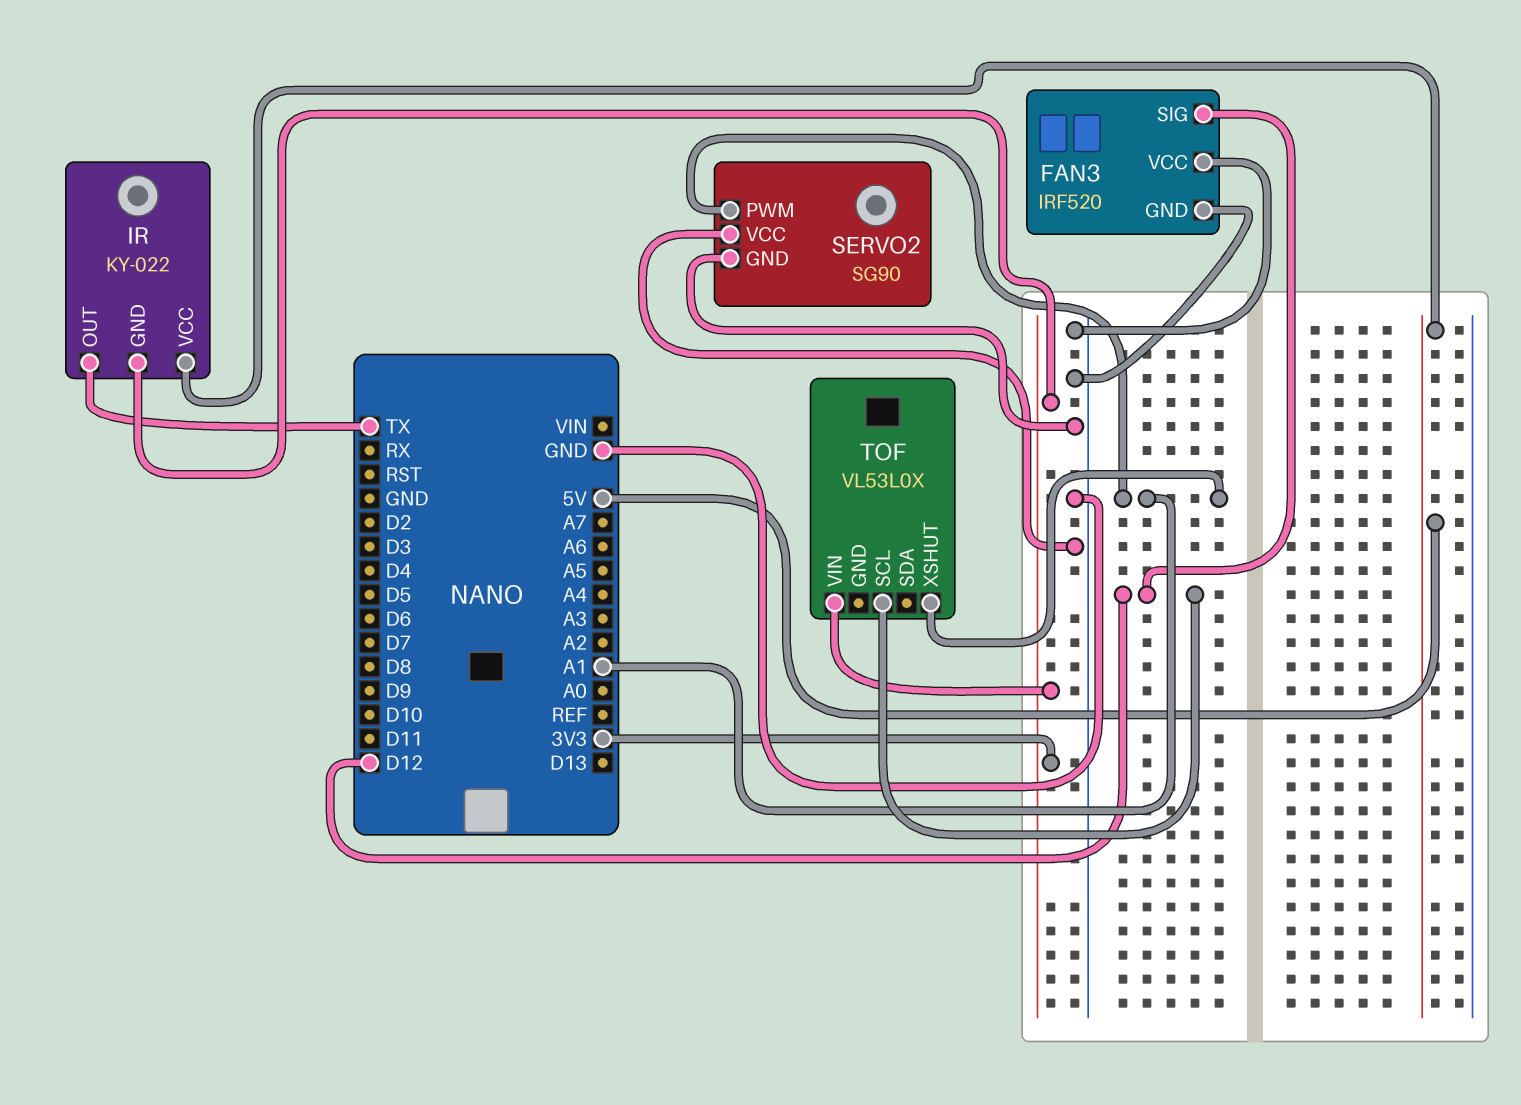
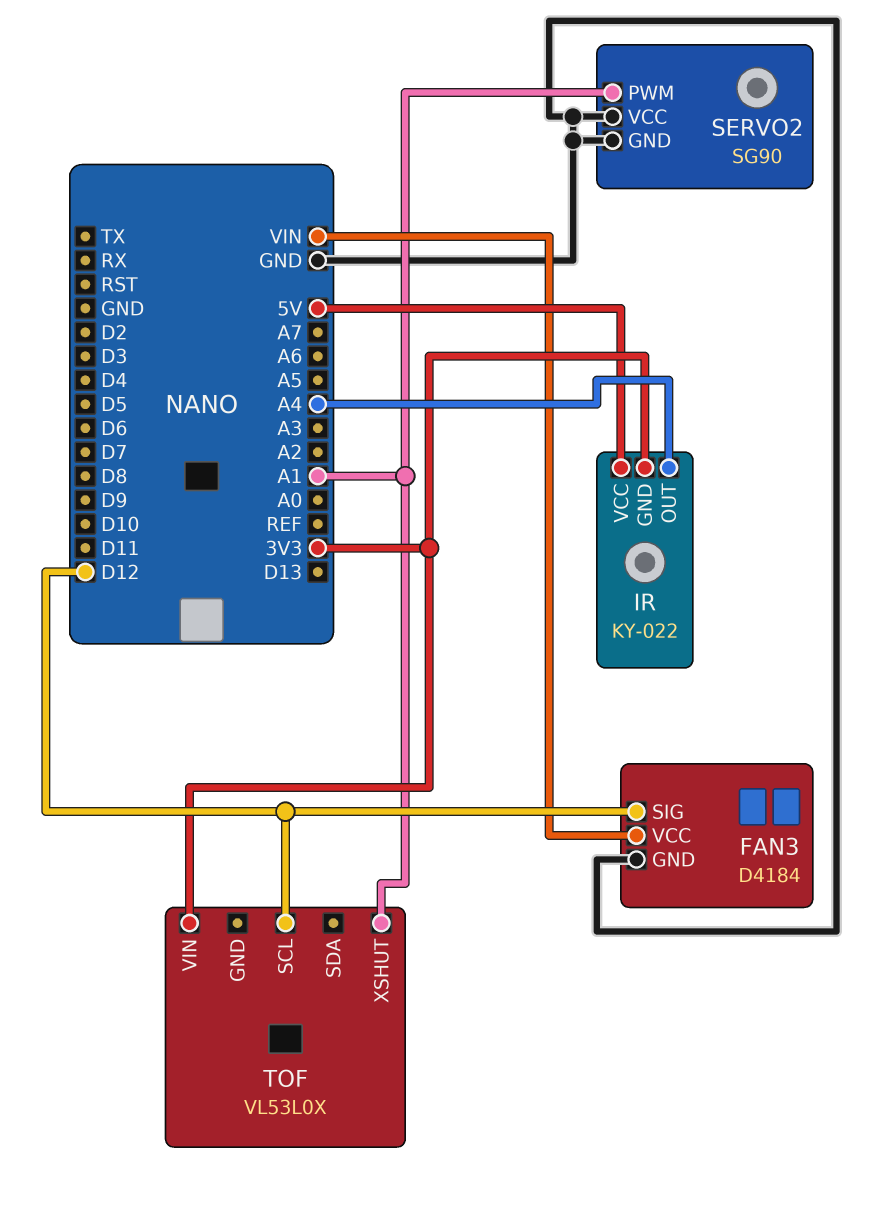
FAN3: IRF520 -> D4184
FAN3 pin VCC: GND -> VIN
IR pin OUT: TX -> A4

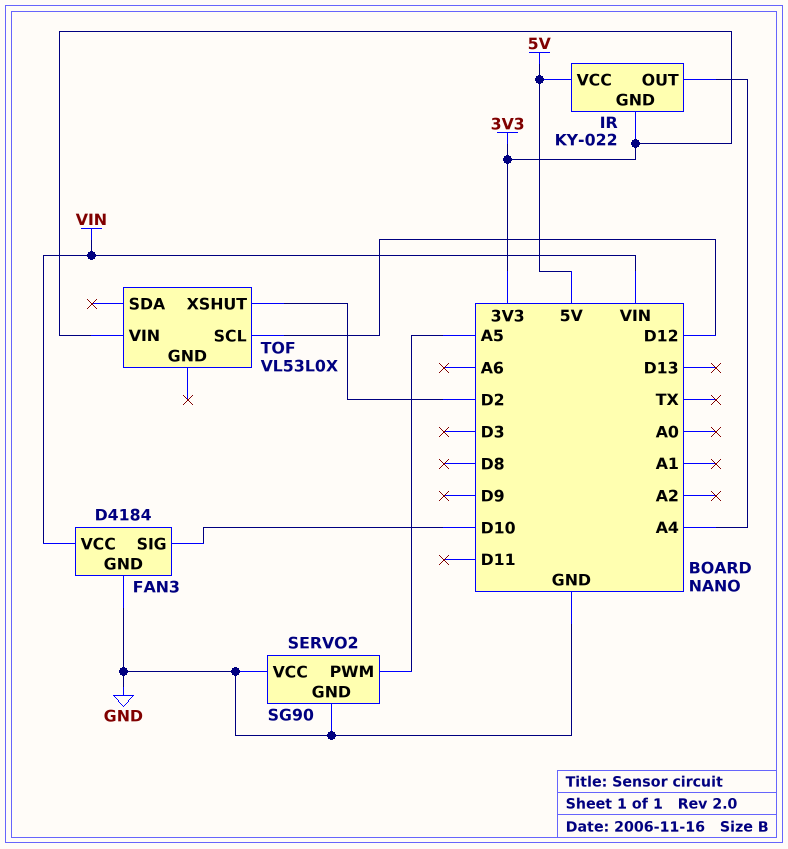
FAN3 pin SIG: D12 -> D10
SERVO2 pin PWM: A1 -> A5
TOF pin XSHUT: A1 -> D2

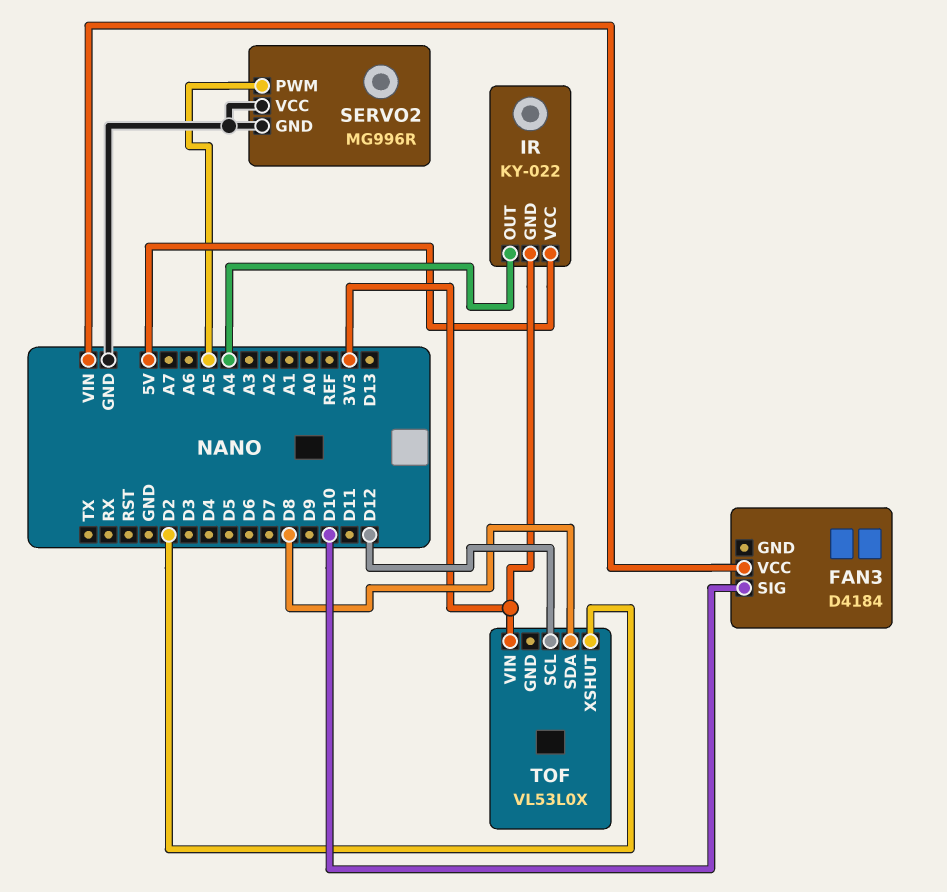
FAN3 pin GND: GND -> none
SERVO2: SG90 -> MG996R
TOF pin SDA: none -> D8

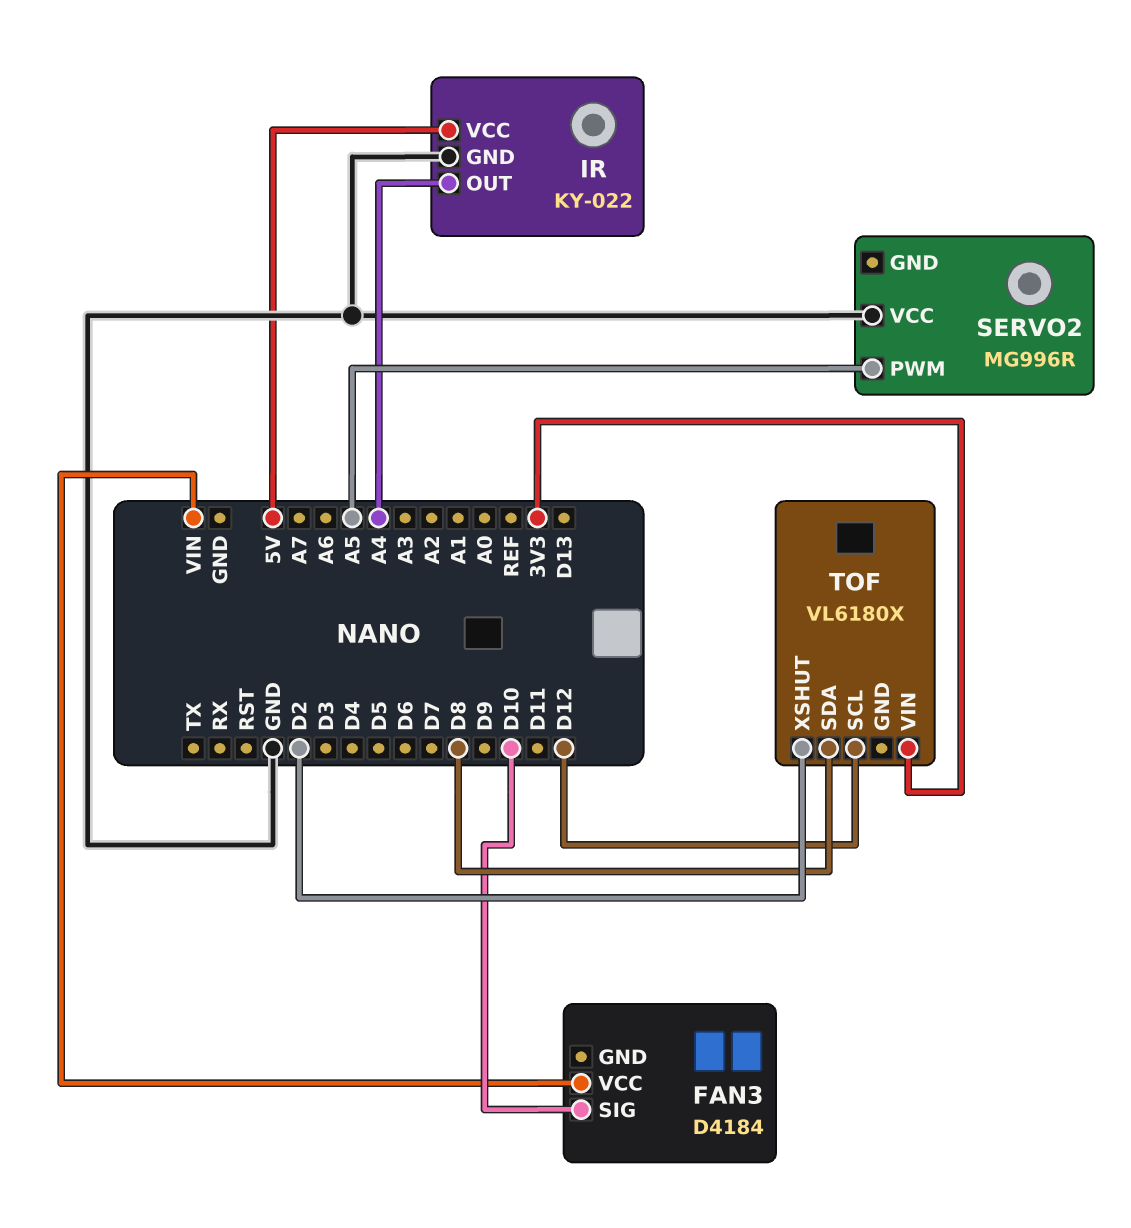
IR pin GND: 3V3 -> GND
SERVO2 pin GND: GND -> none
TOF: VL53L0X -> VL6180X

